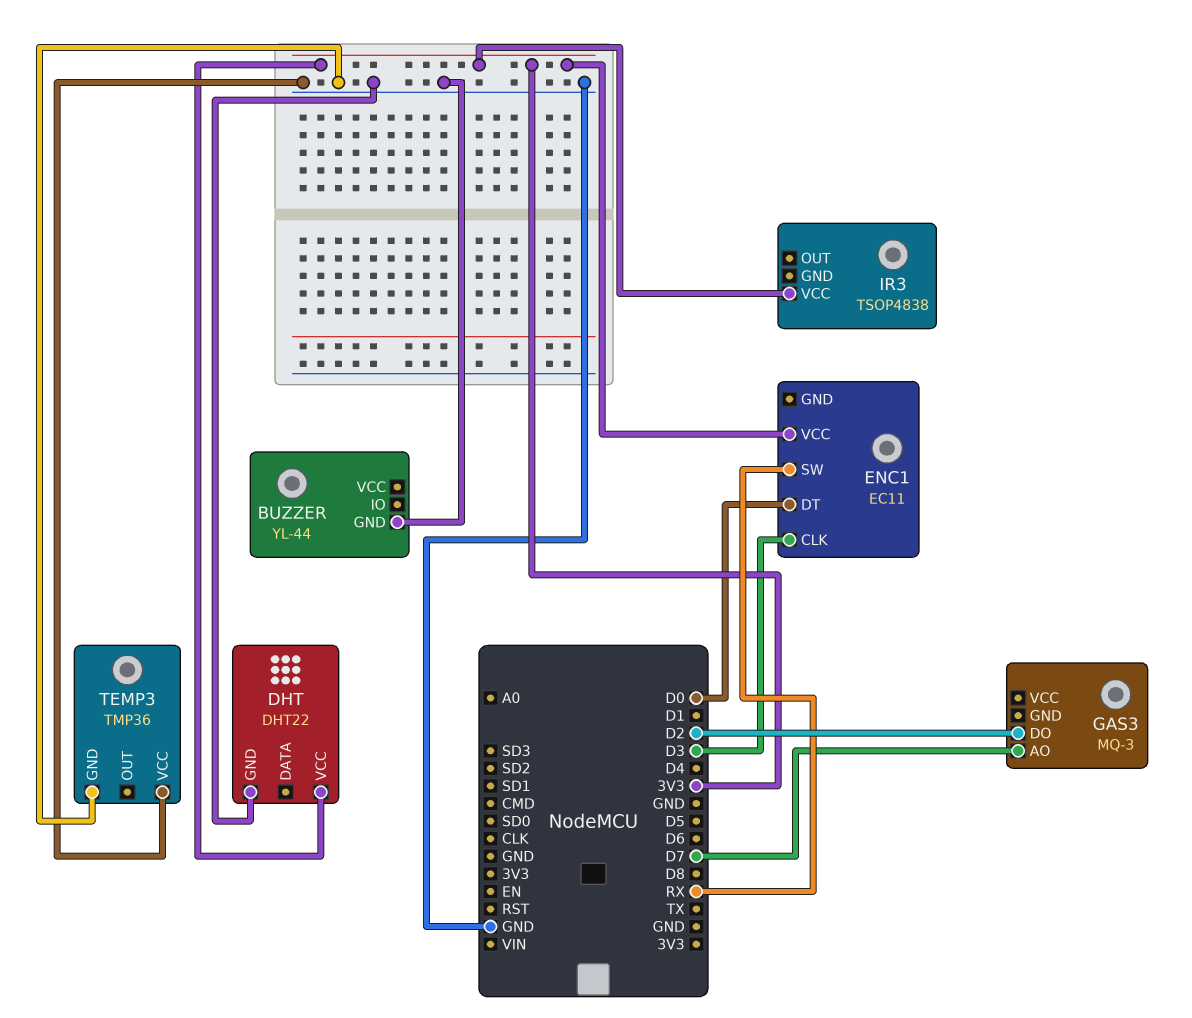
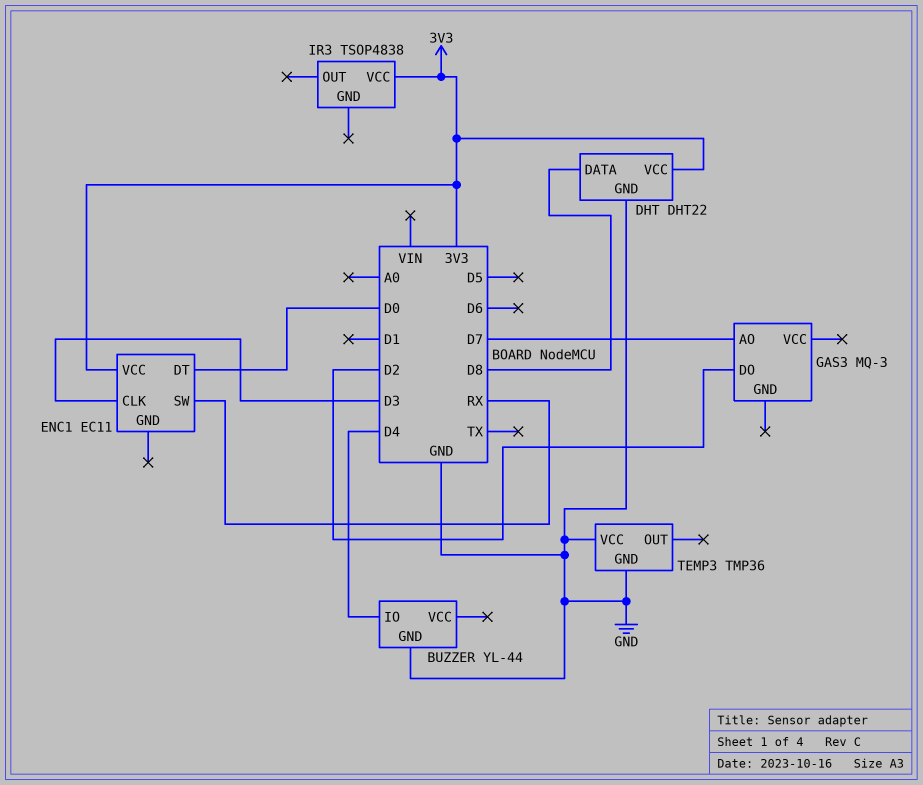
BUZZER pin IO: none -> D4
DHT pin DATA: none -> D8

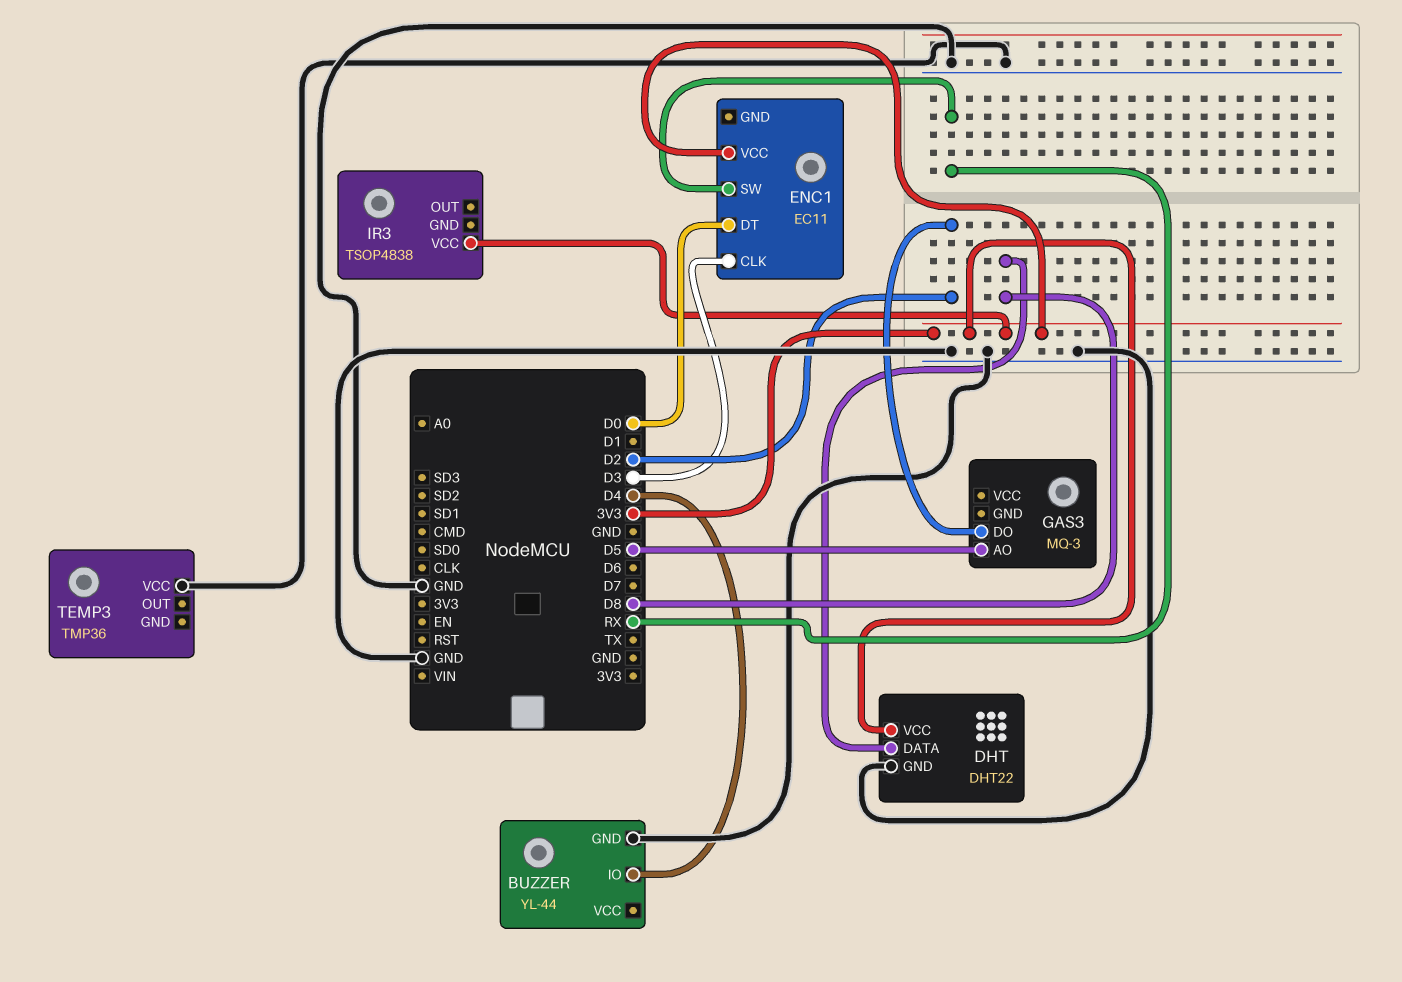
GAS3 pin AO: D7 -> D5
TEMP3 pin GND: GND -> none

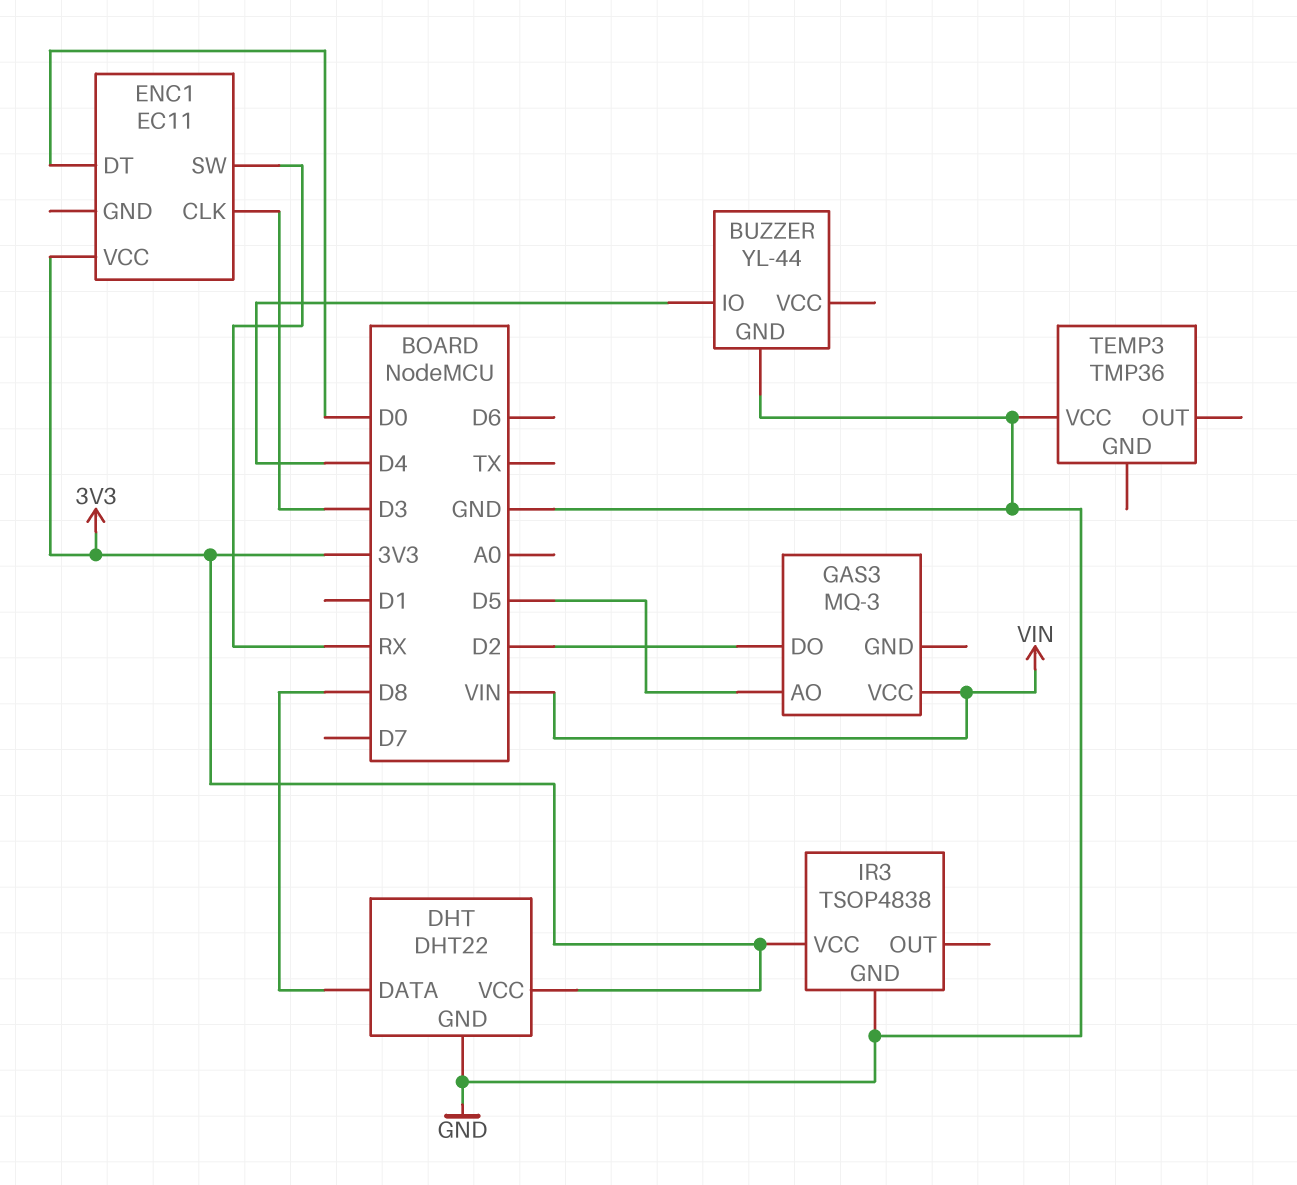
GAS3 pin VCC: none -> VIN
IR3 pin GND: none -> GND

